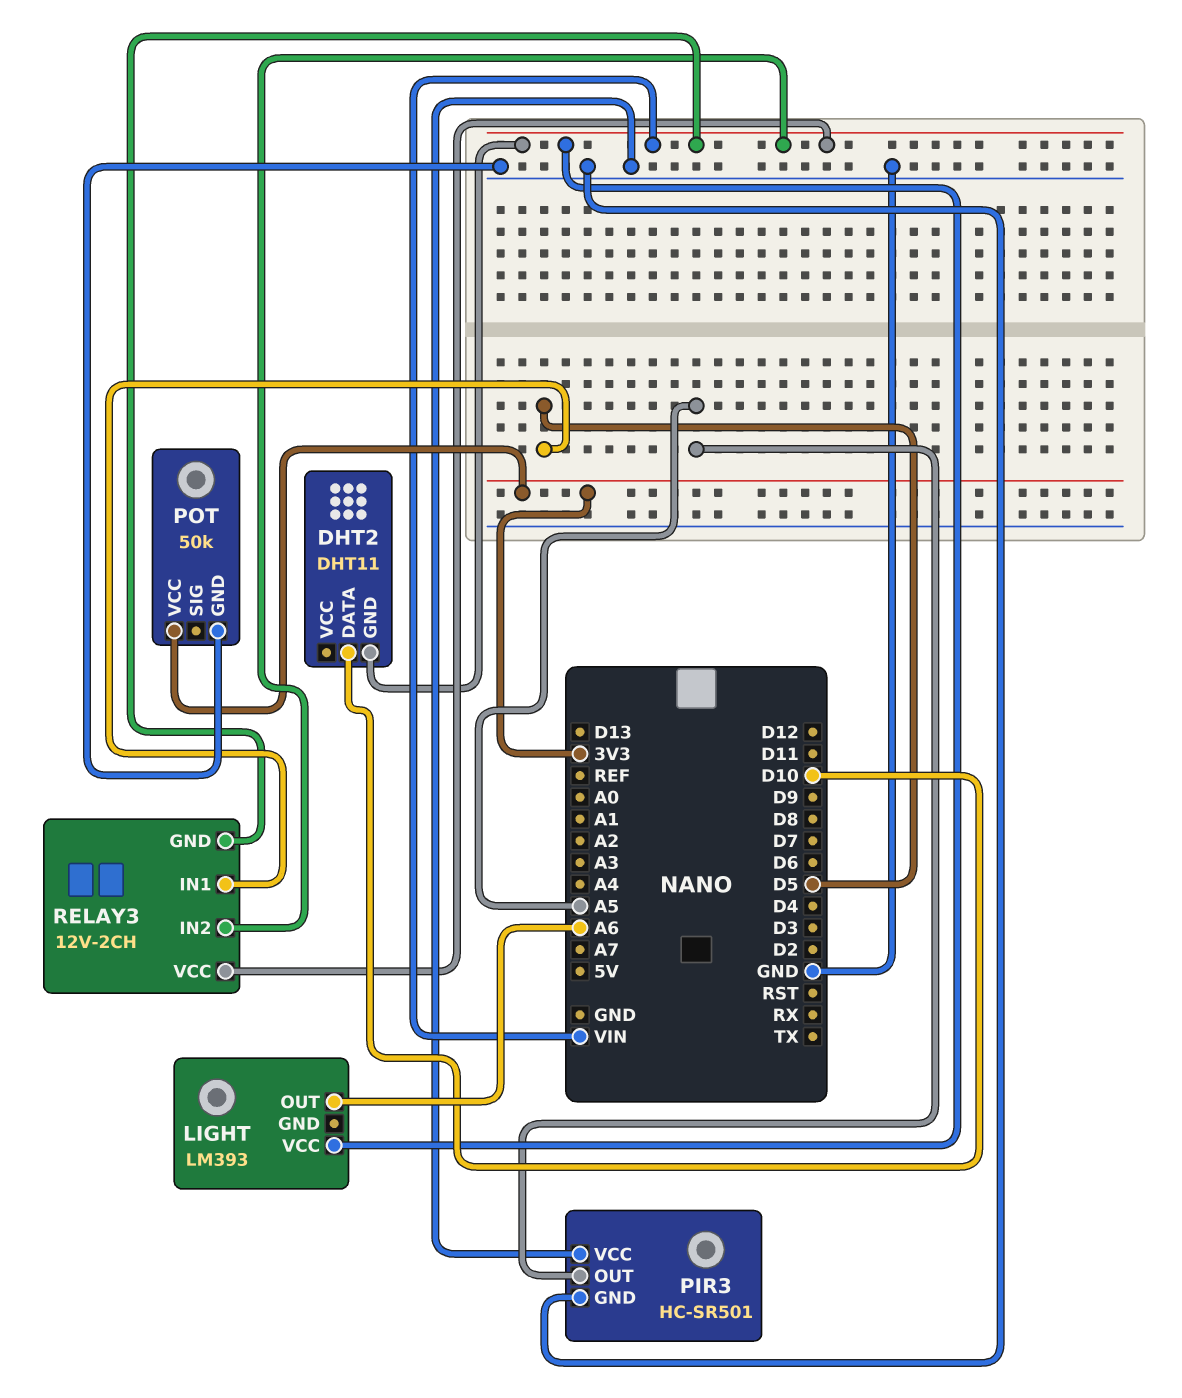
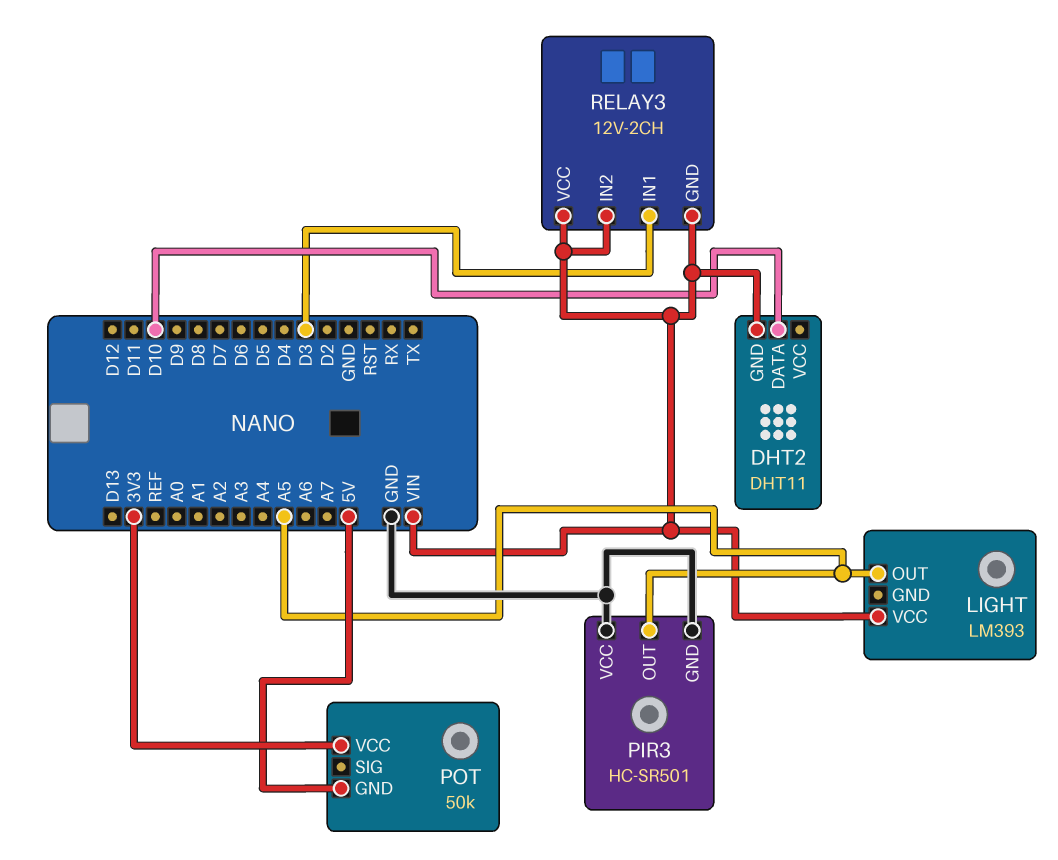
LIGHT pin OUT: A6 -> A5
POT pin GND: GND -> 5V
RELAY3 pin IN1: D5 -> D3

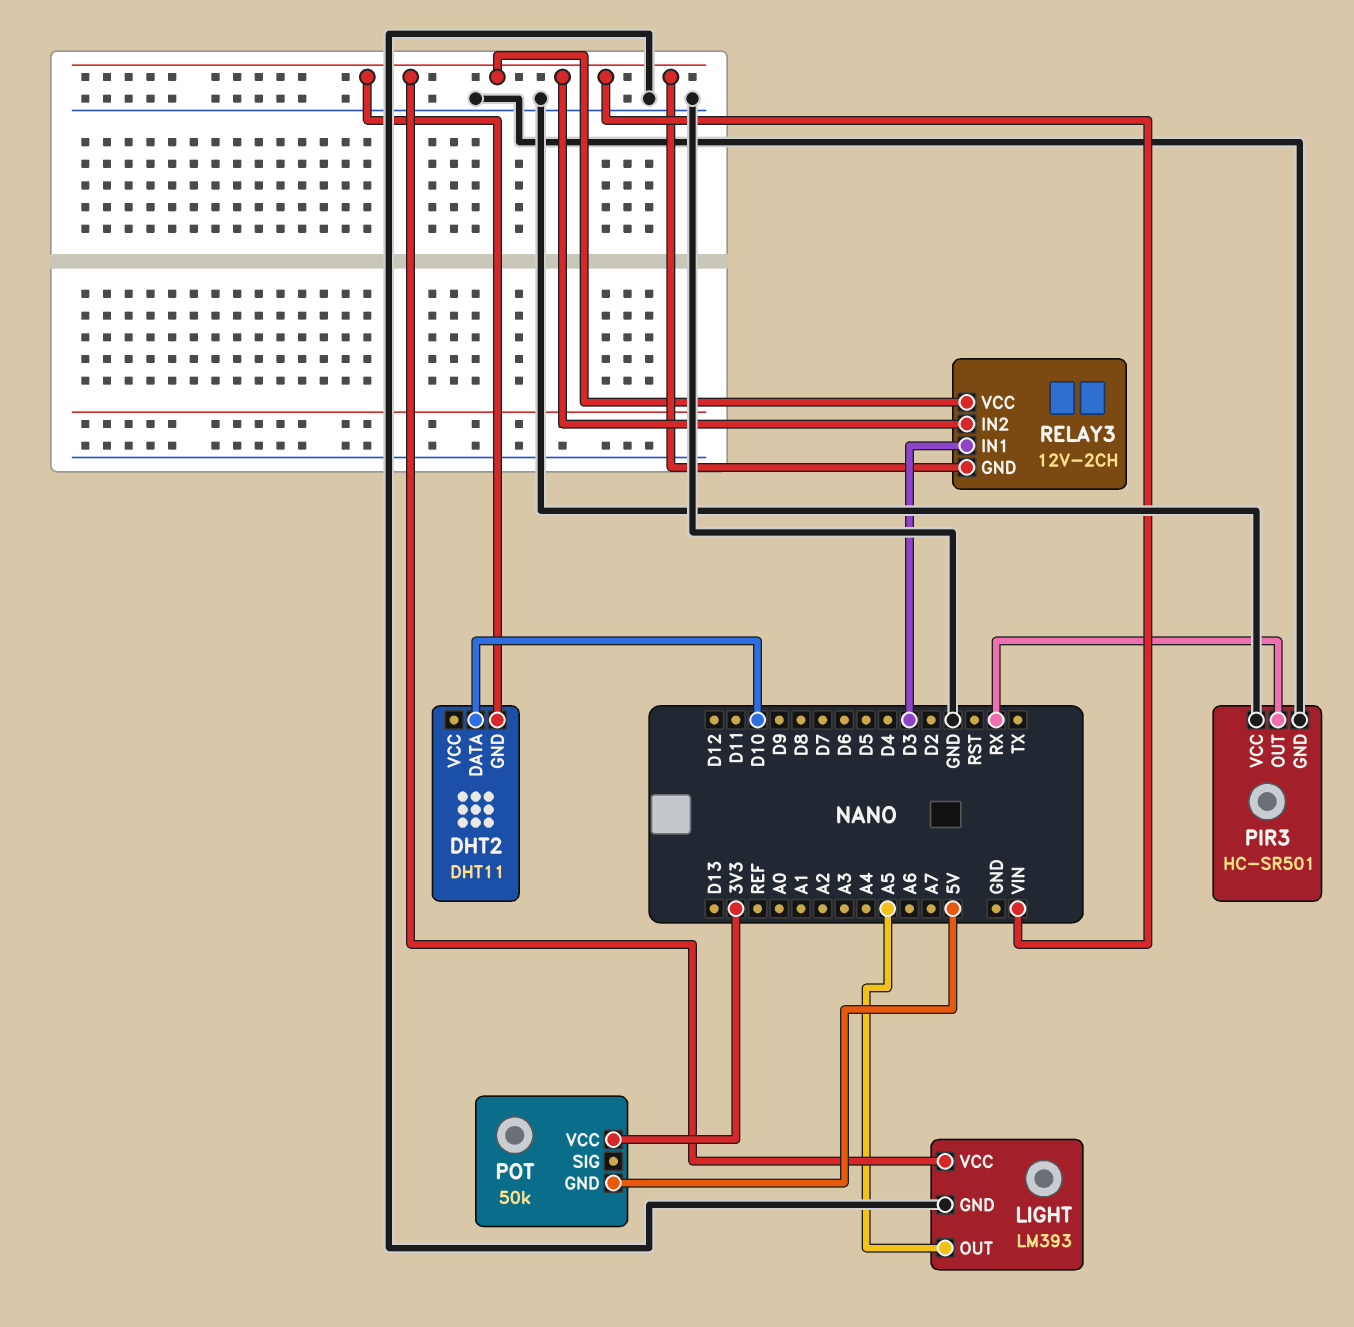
LIGHT pin GND: none -> GND
PIR3 pin OUT: A5 -> RX

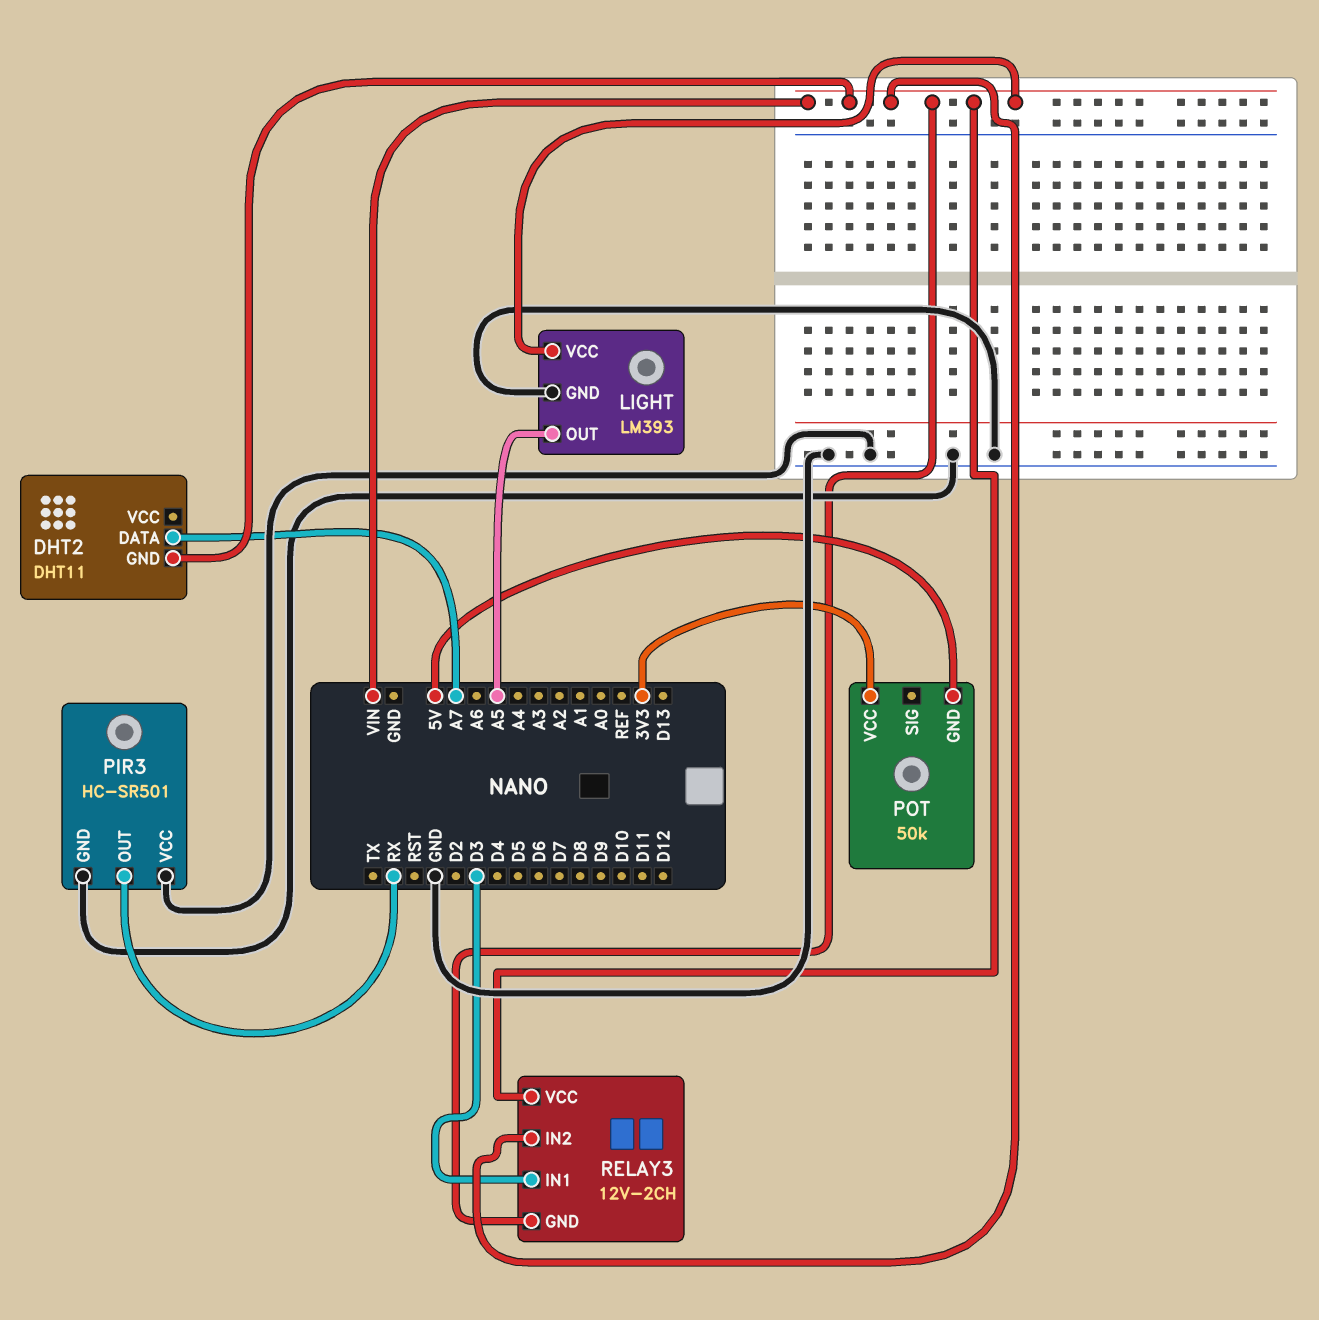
DHT2 pin DATA: D10 -> A7

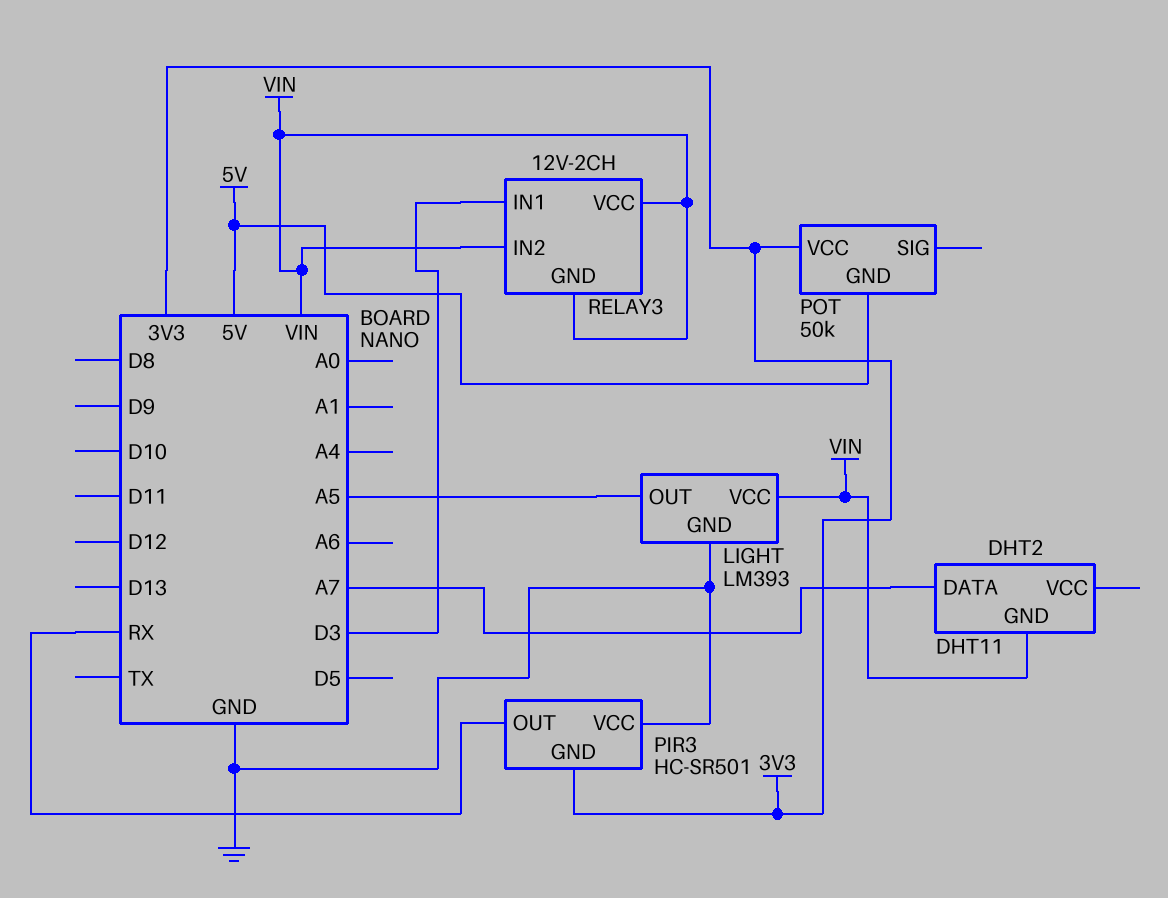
PIR3 pin GND: GND -> 3V3

